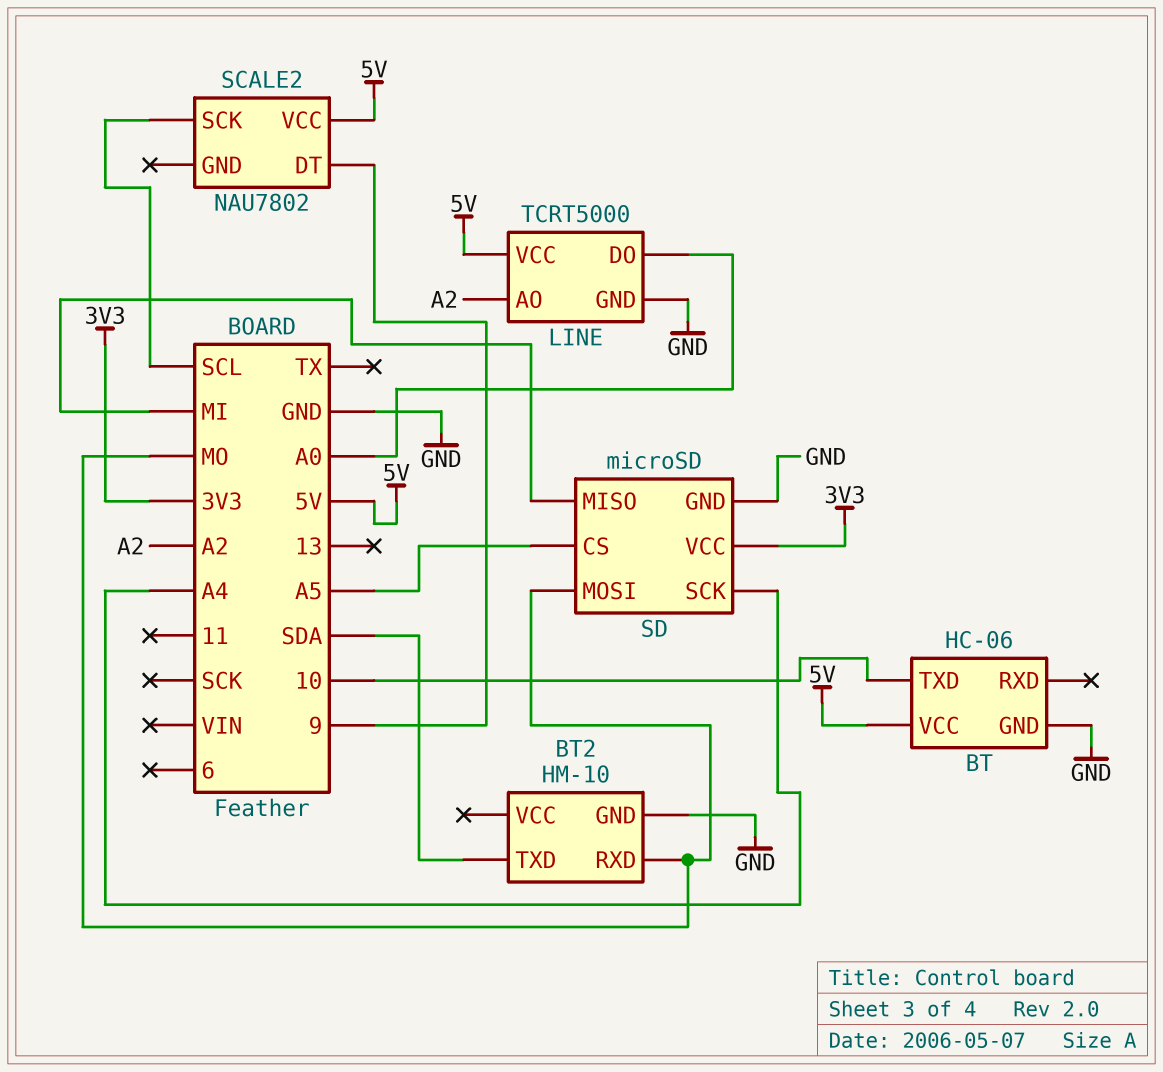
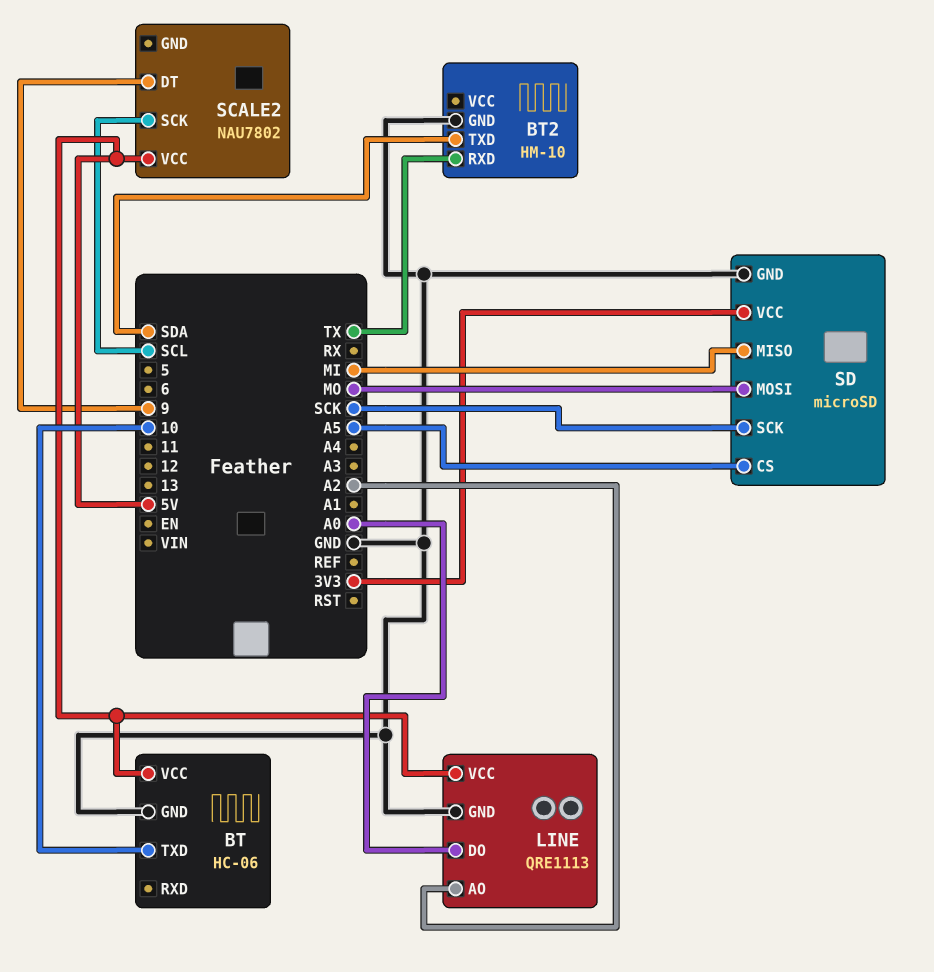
BT2 pin RXD: MO -> TX
LINE: TCRT5000 -> QRE1113
SD pin SCK: A4 -> SCK

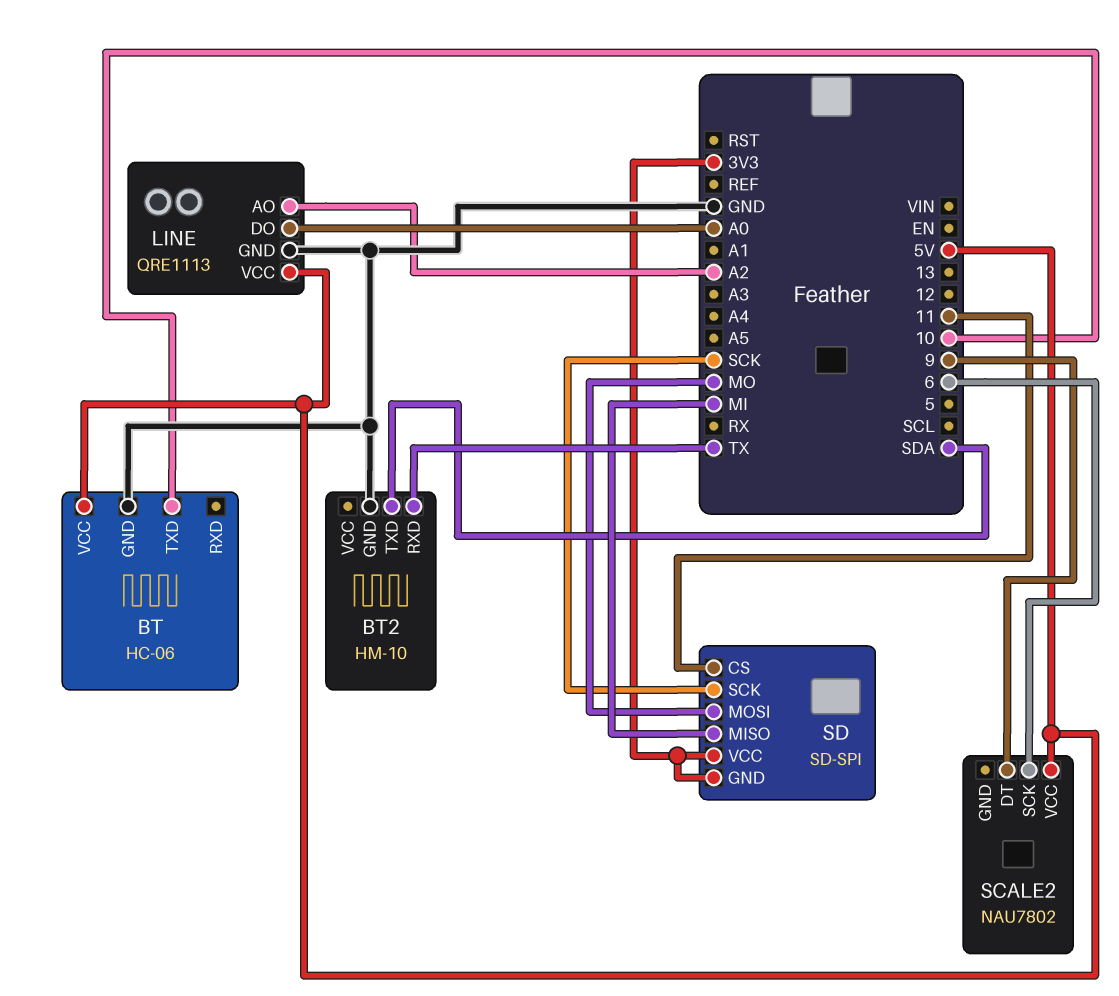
SCALE2 pin SCK: SCL -> 6
SD: microSD -> SD-SPI
SD pin CS: A5 -> 11
SD pin GND: GND -> 3V3

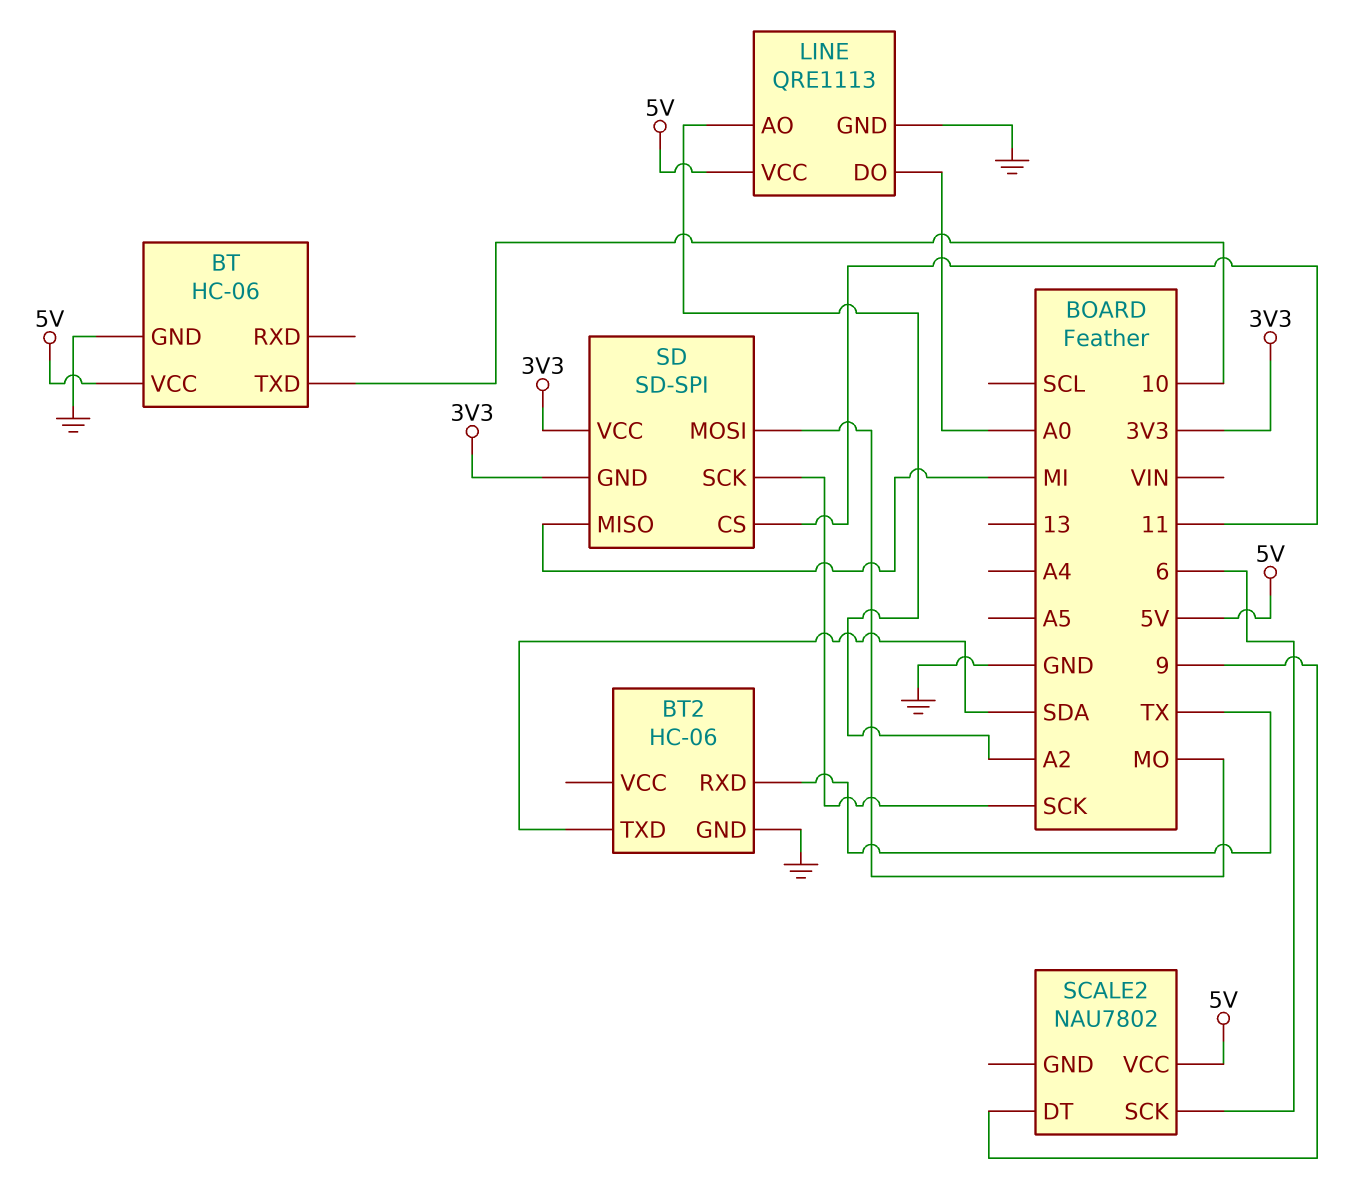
BT2: HM-10 -> HC-06

